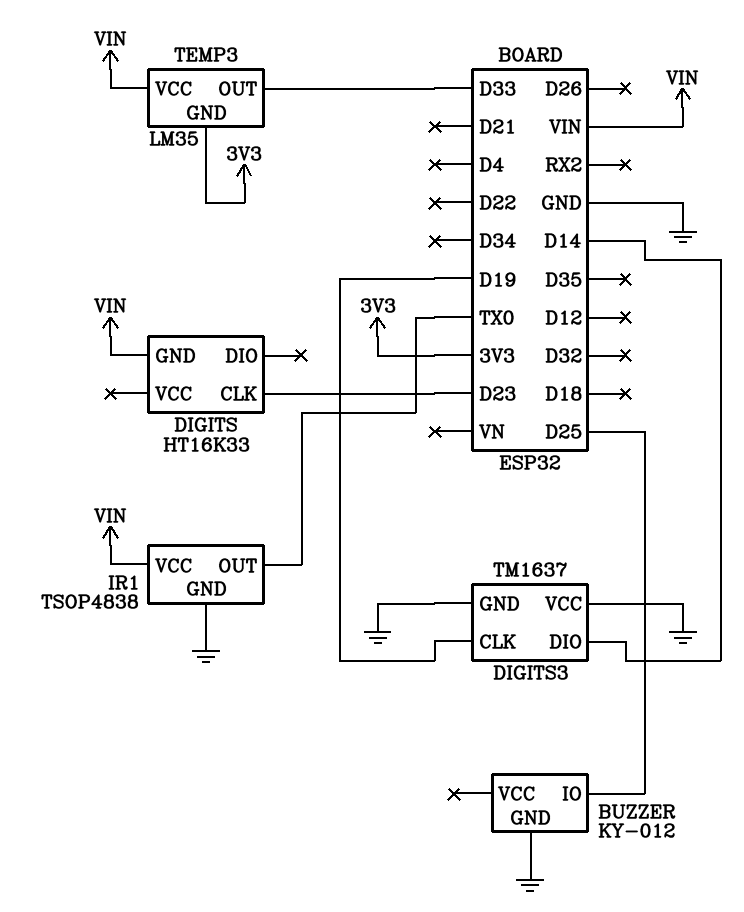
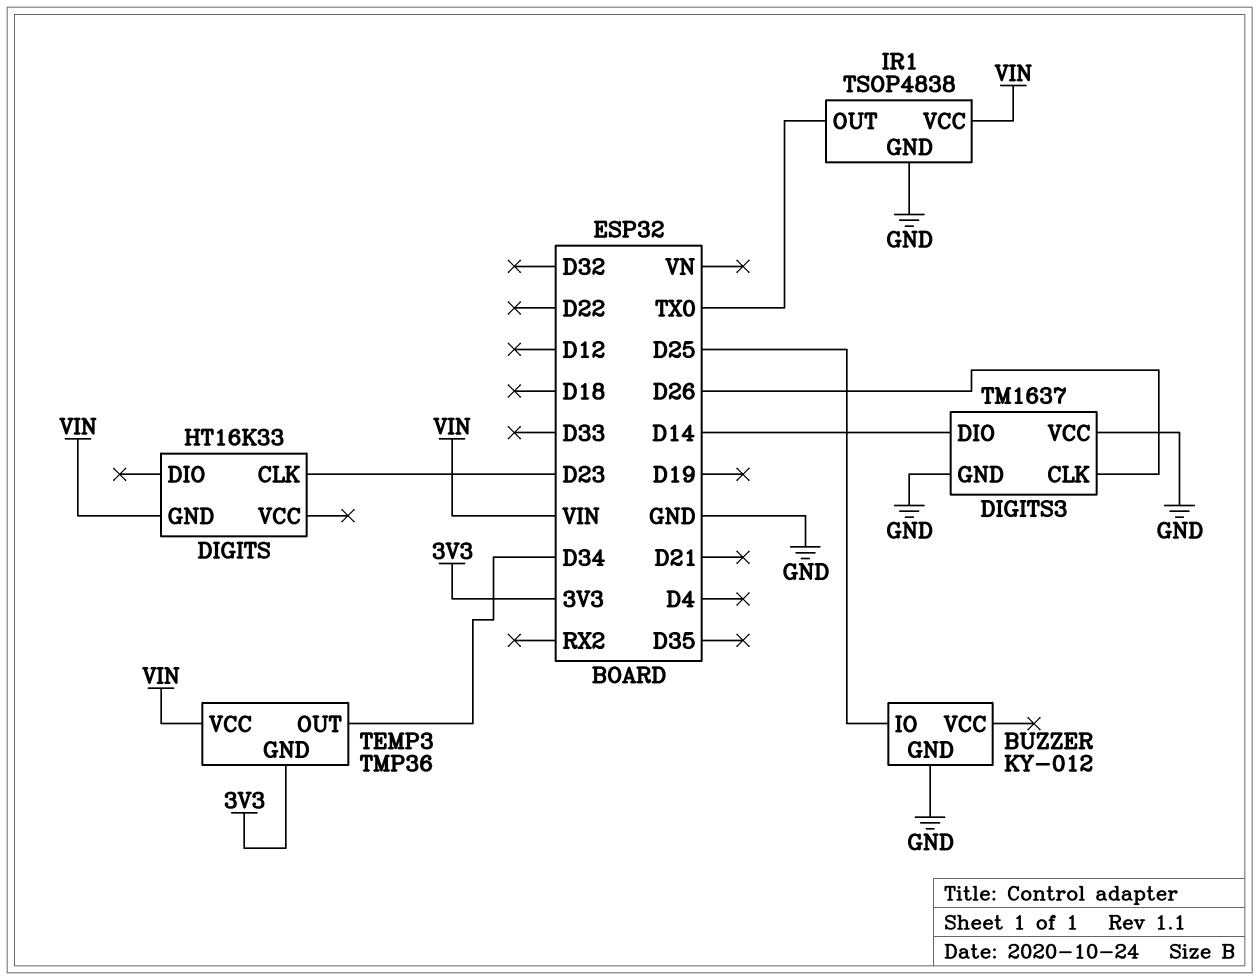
DIGITS3 pin CLK: D19 -> D26
TEMP3: LM35 -> TMP36
TEMP3 pin OUT: D33 -> D34

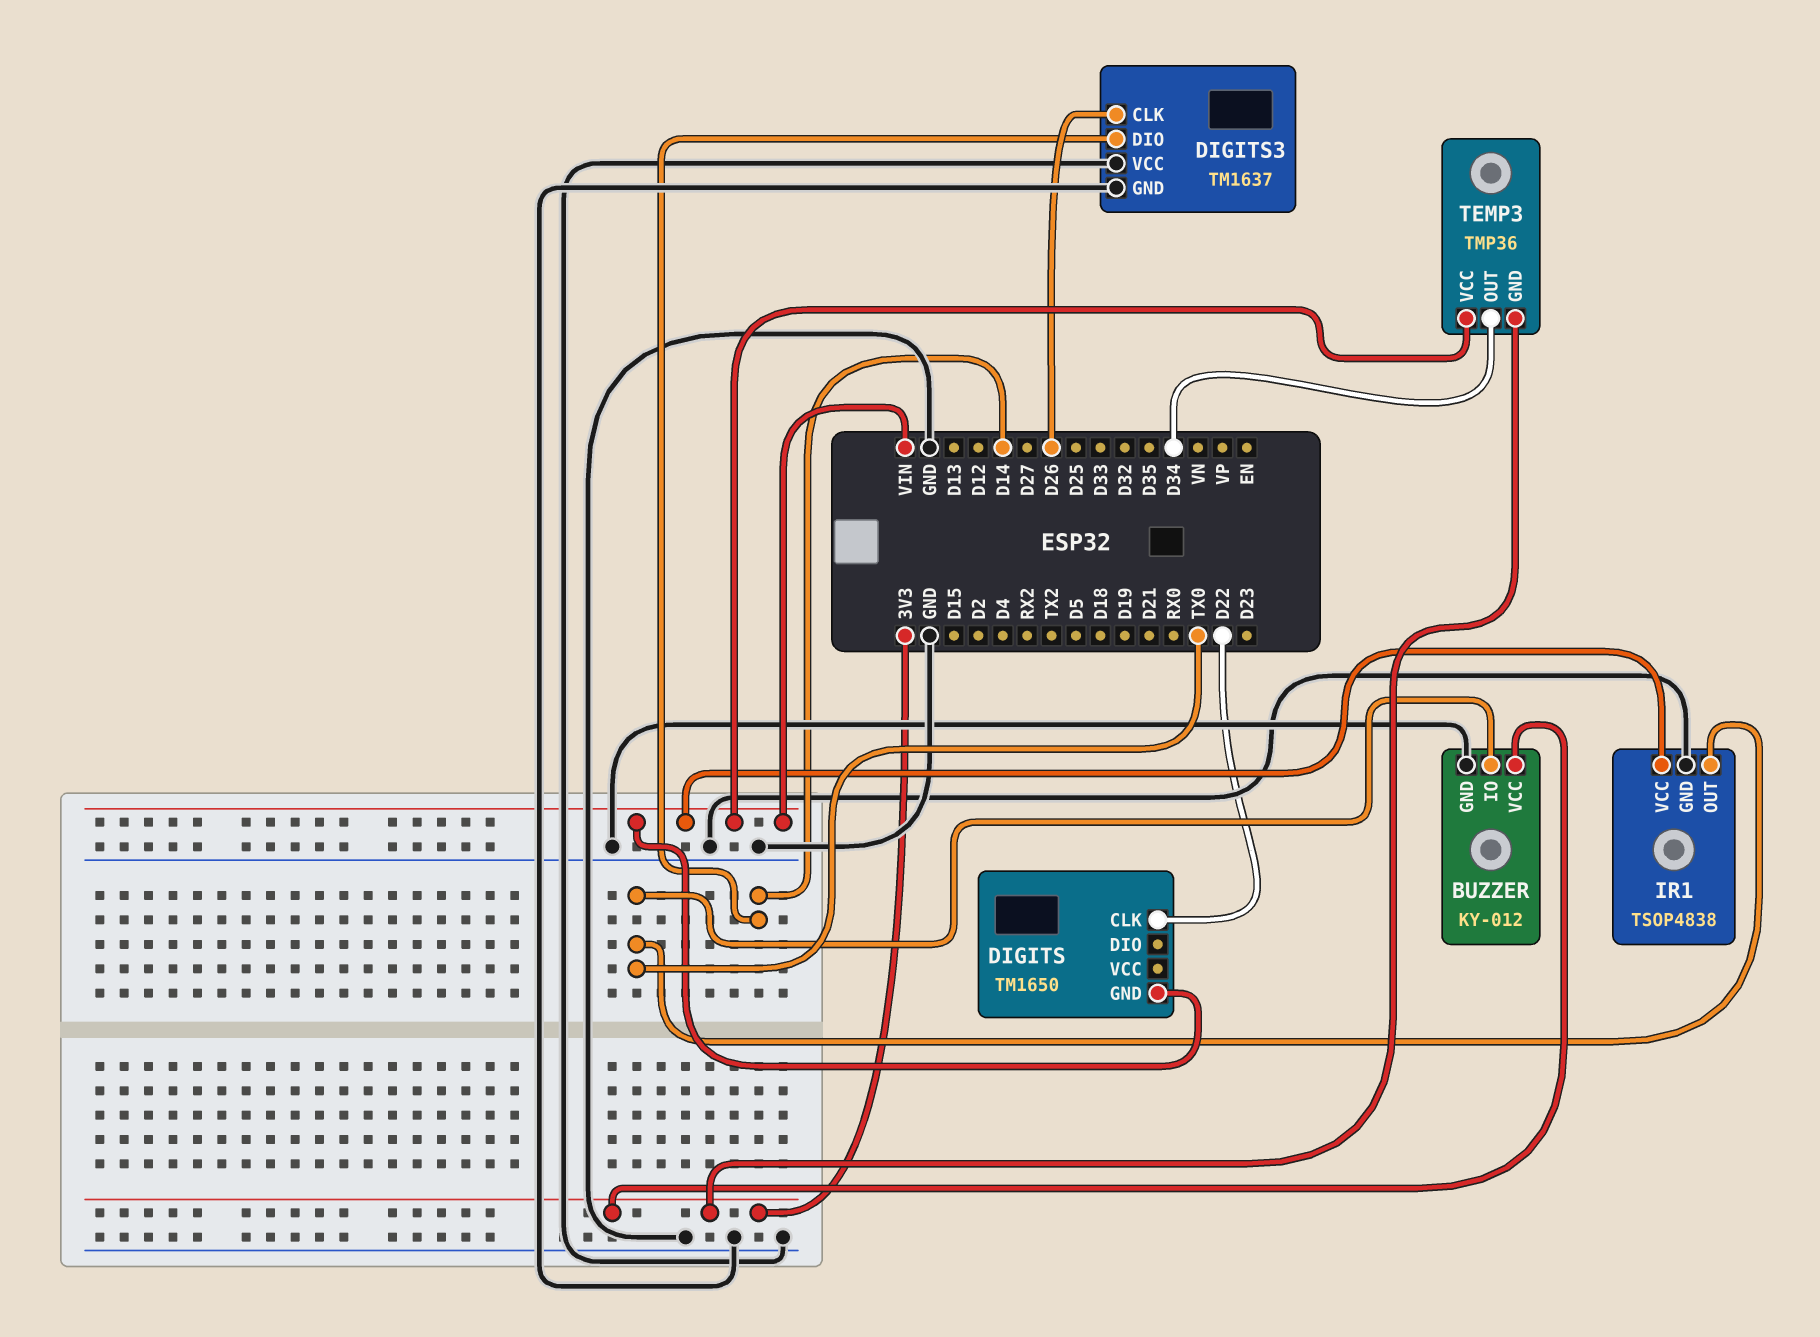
BUZZER pin IO: D25 -> TX0
BUZZER pin VCC: none -> 3V3
DIGITS: HT16K33 -> TM1650
DIGITS pin CLK: D23 -> D22

